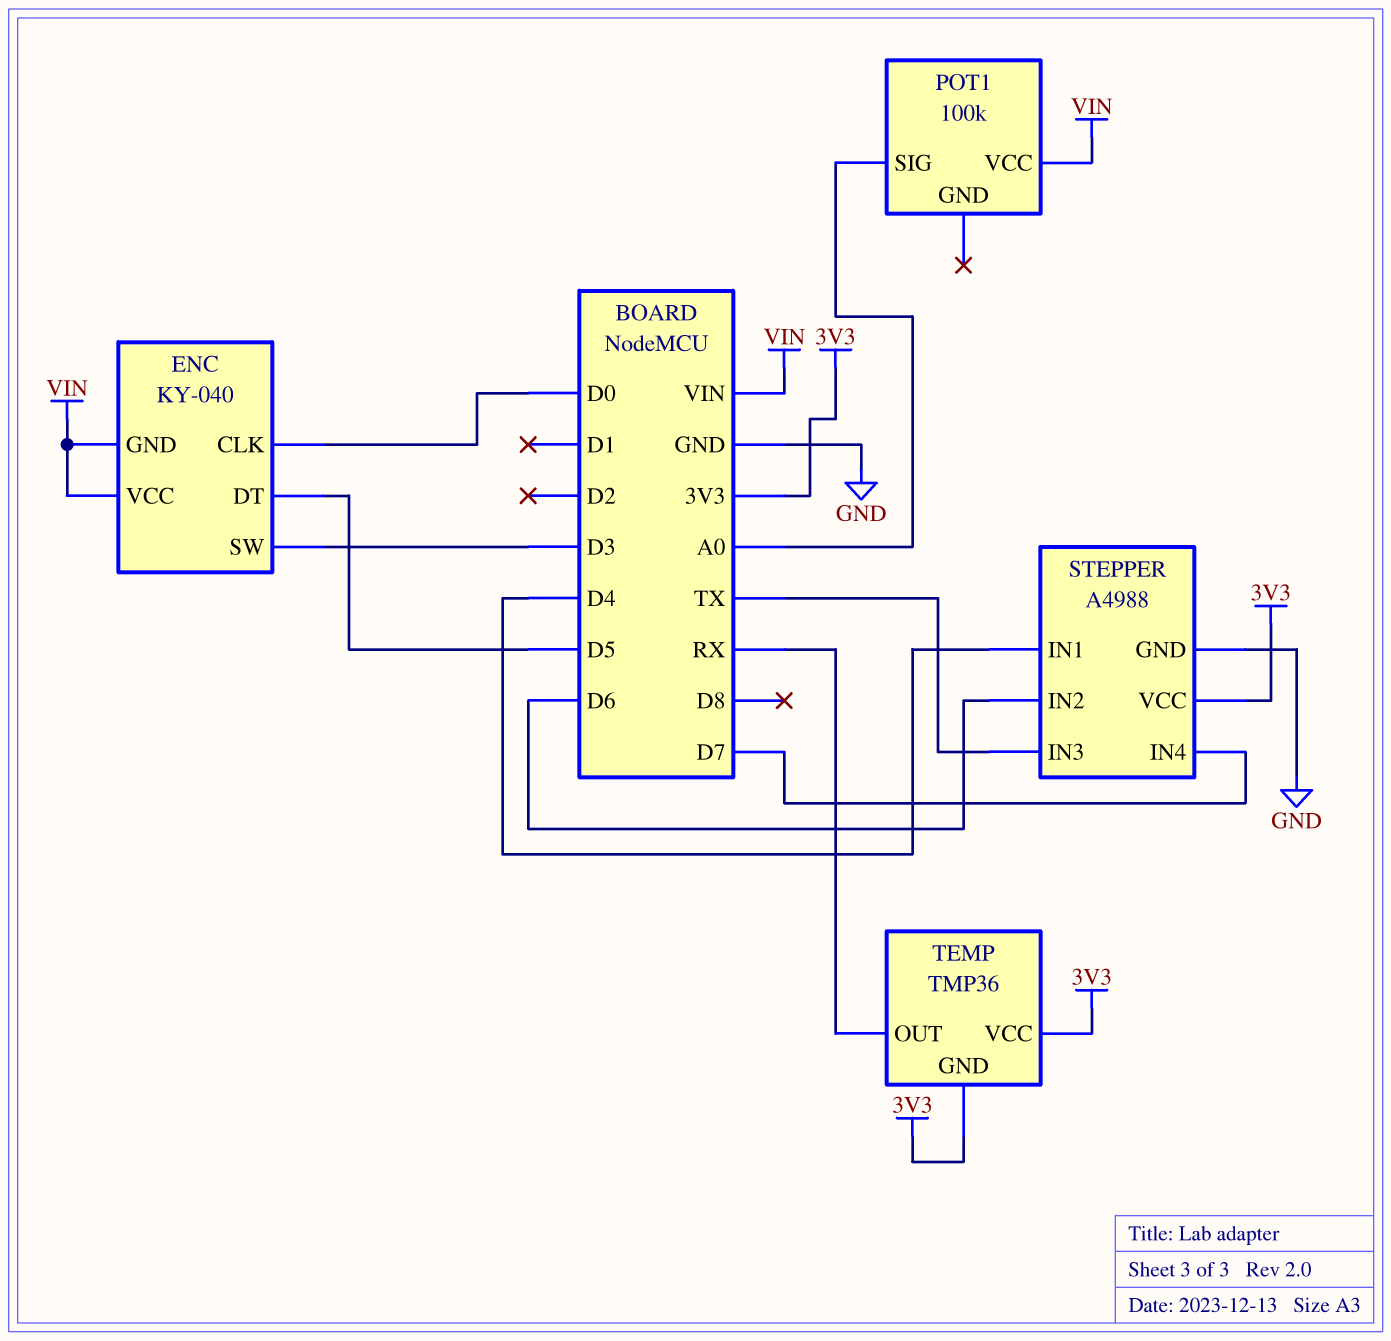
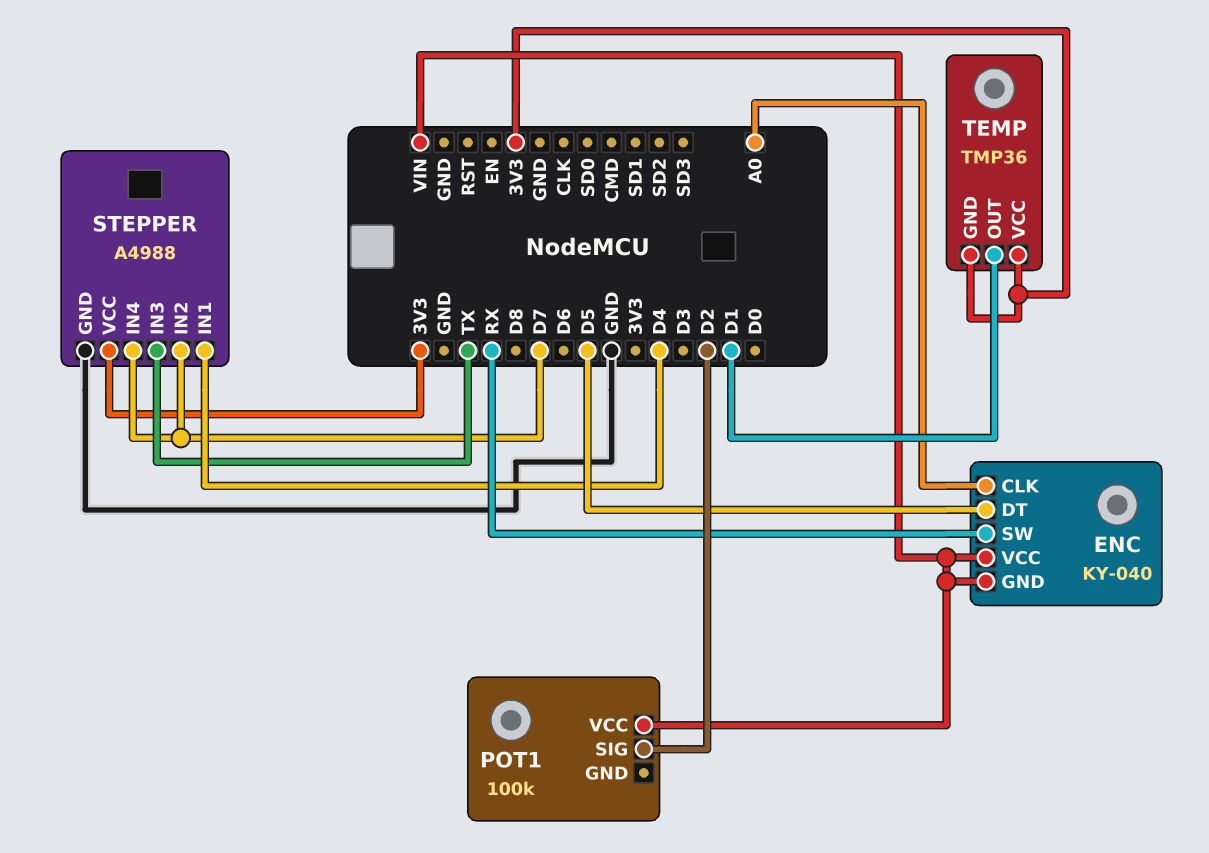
ENC pin CLK: D0 -> A0
ENC pin SW: D3 -> RX
POT1 pin SIG: A0 -> D2
STEPPER pin IN2: D6 -> D7
TEMP pin OUT: RX -> D1

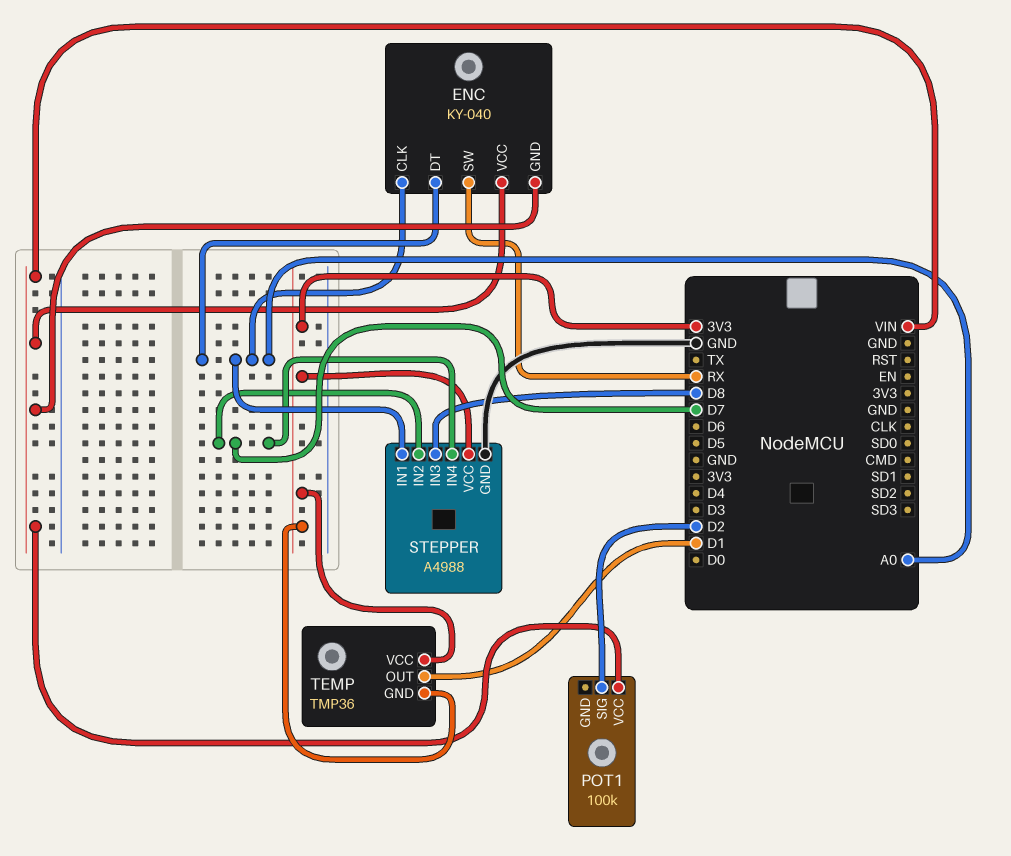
ENC pin DT: D5 -> A0
STEPPER pin IN1: D4 -> A0
STEPPER pin IN3: TX -> D8

